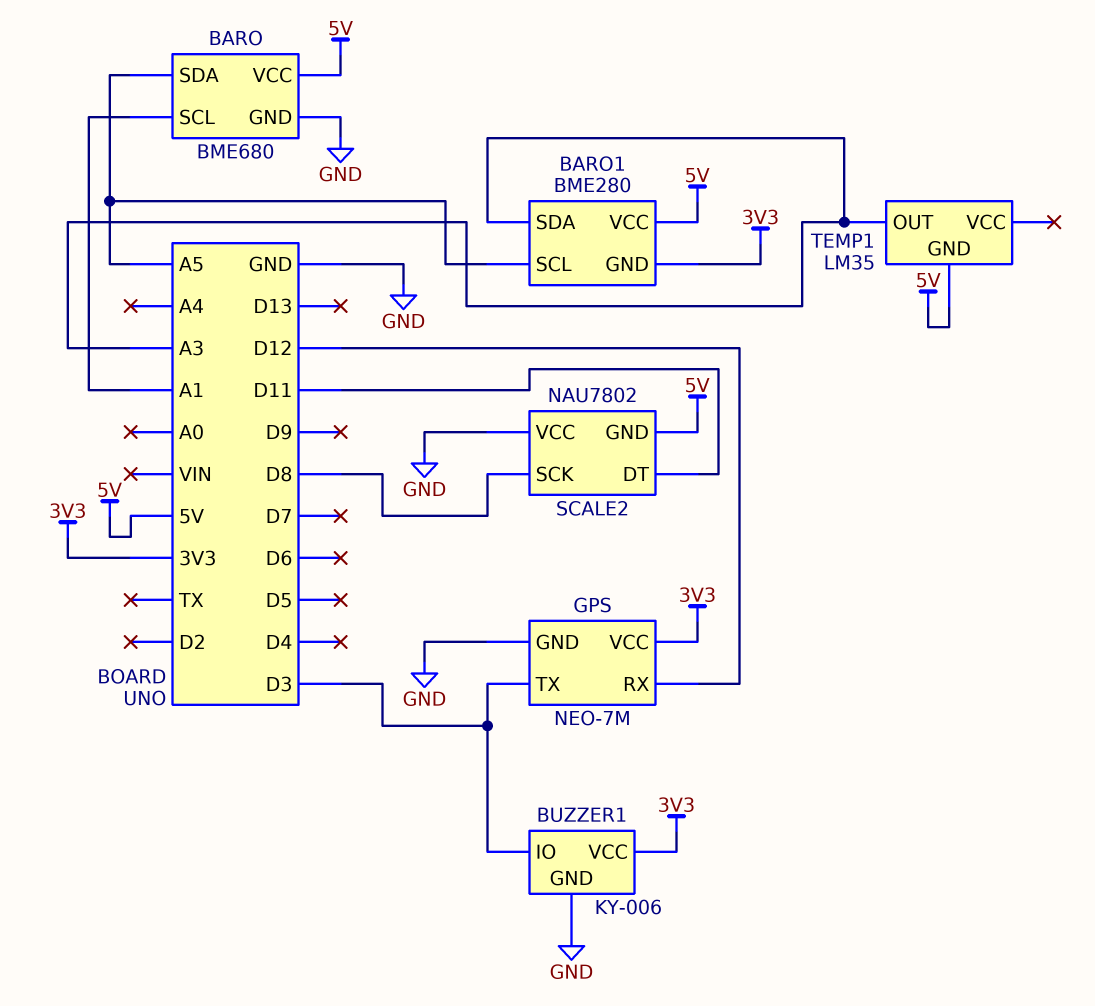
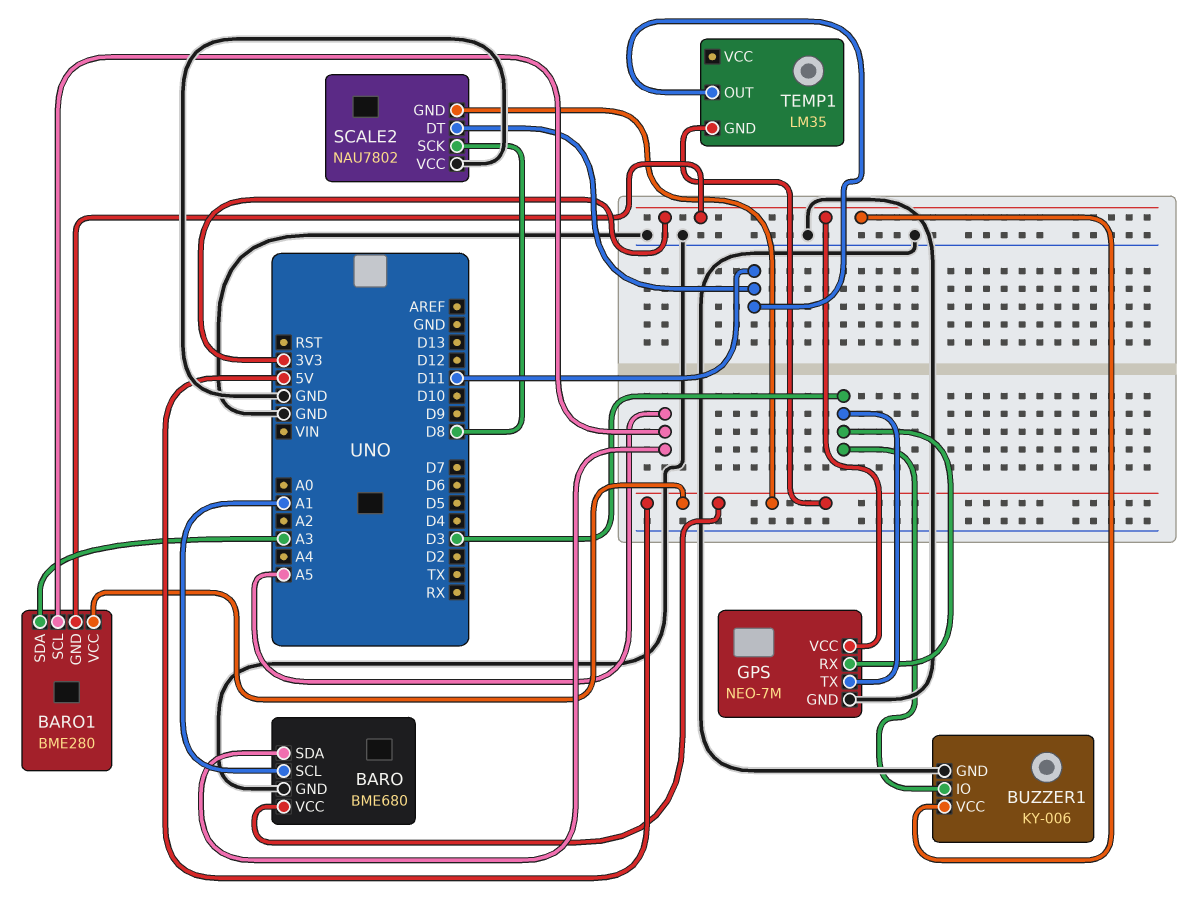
GPS pin RX: D12 -> D3
TEMP1 pin OUT: A3 -> D11

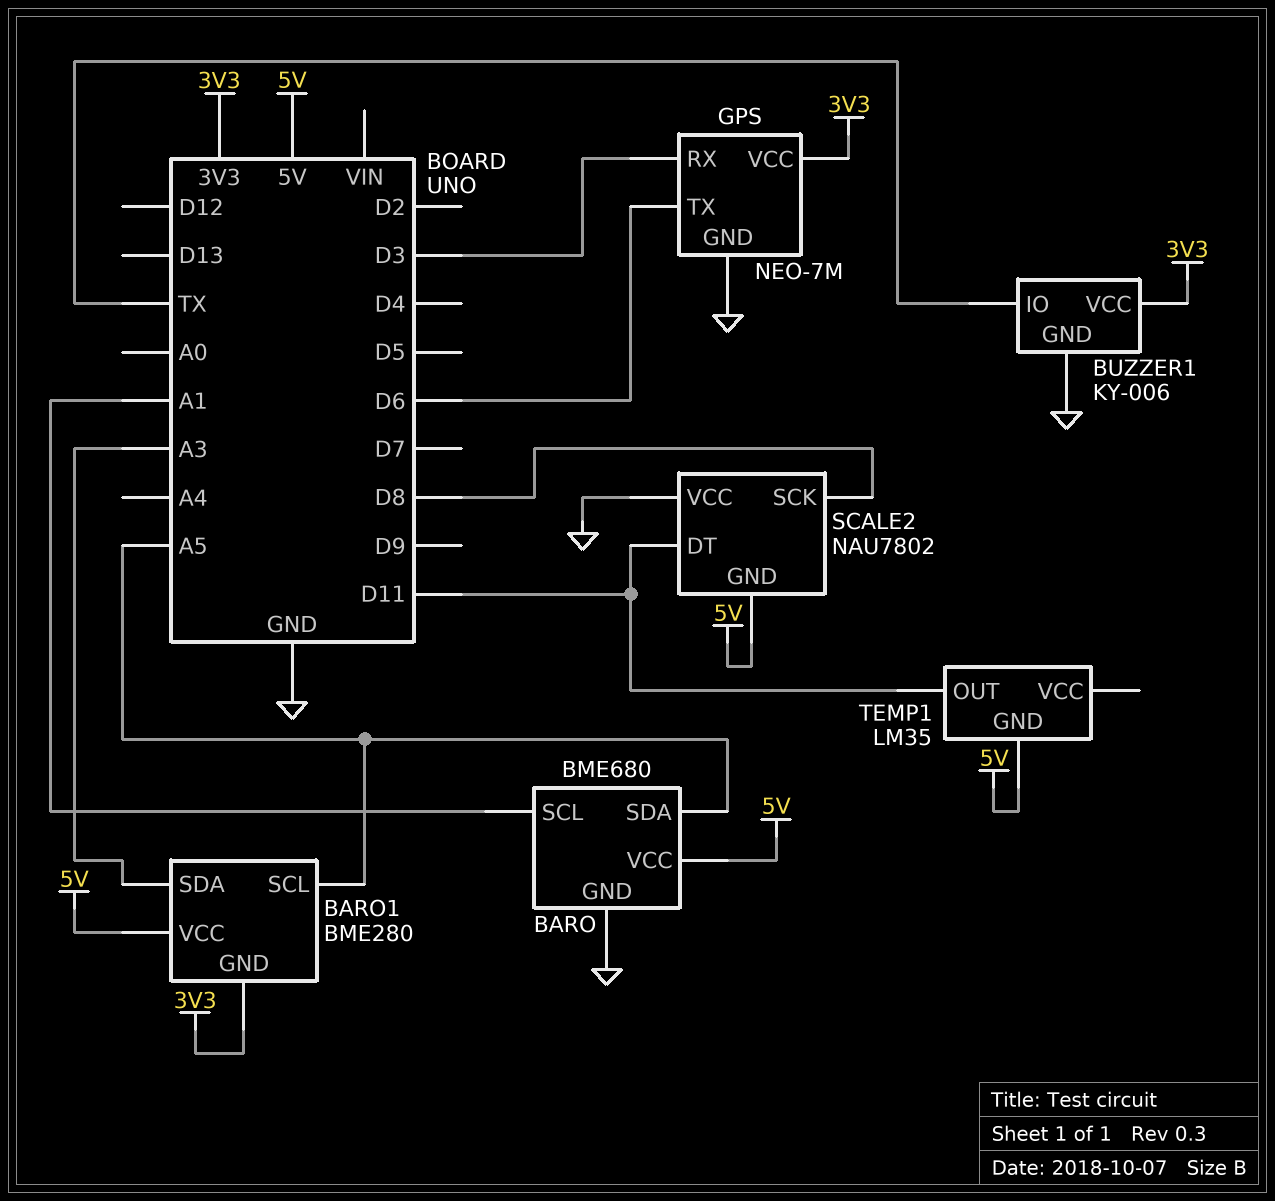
BUZZER1 pin IO: D3 -> TX
GPS pin TX: D3 -> D6

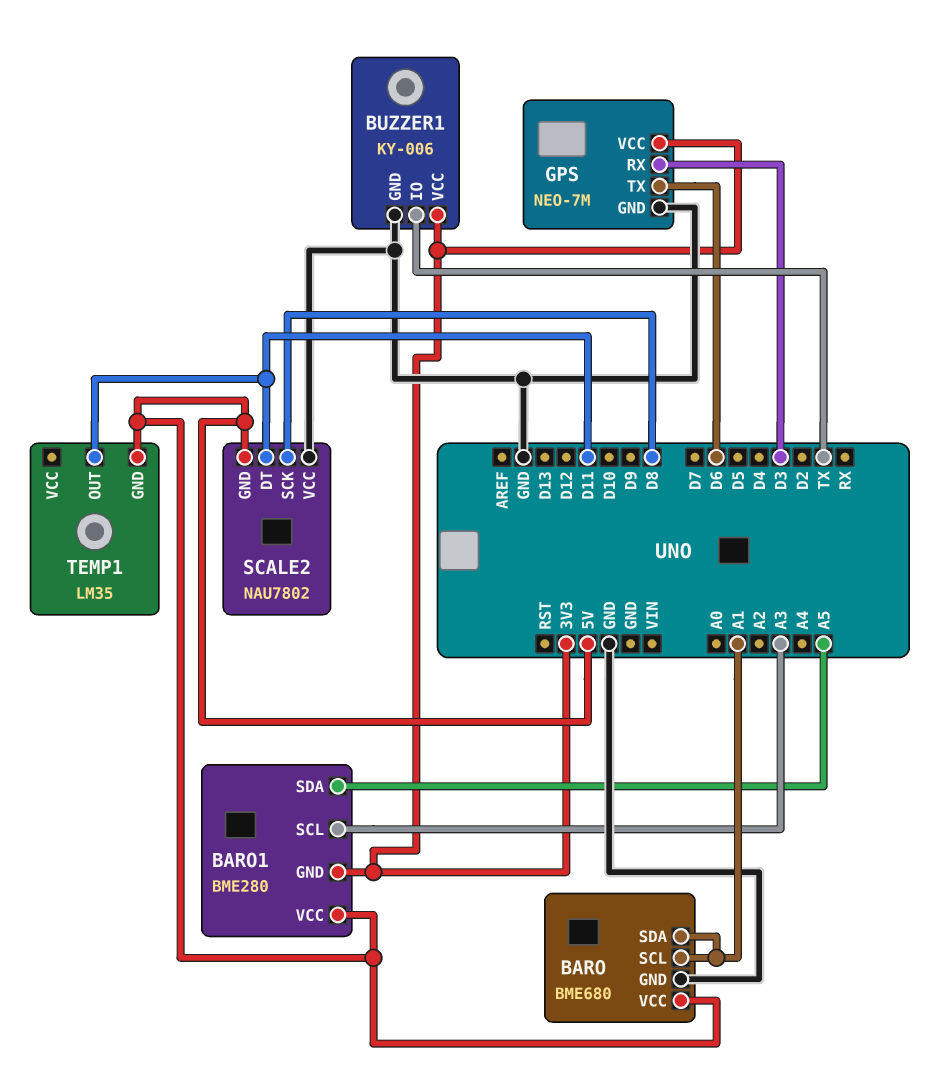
BARO pin SDA: A5 -> A1
BARO1 pin SCL: A5 -> A3
BARO1 pin SDA: A3 -> A5

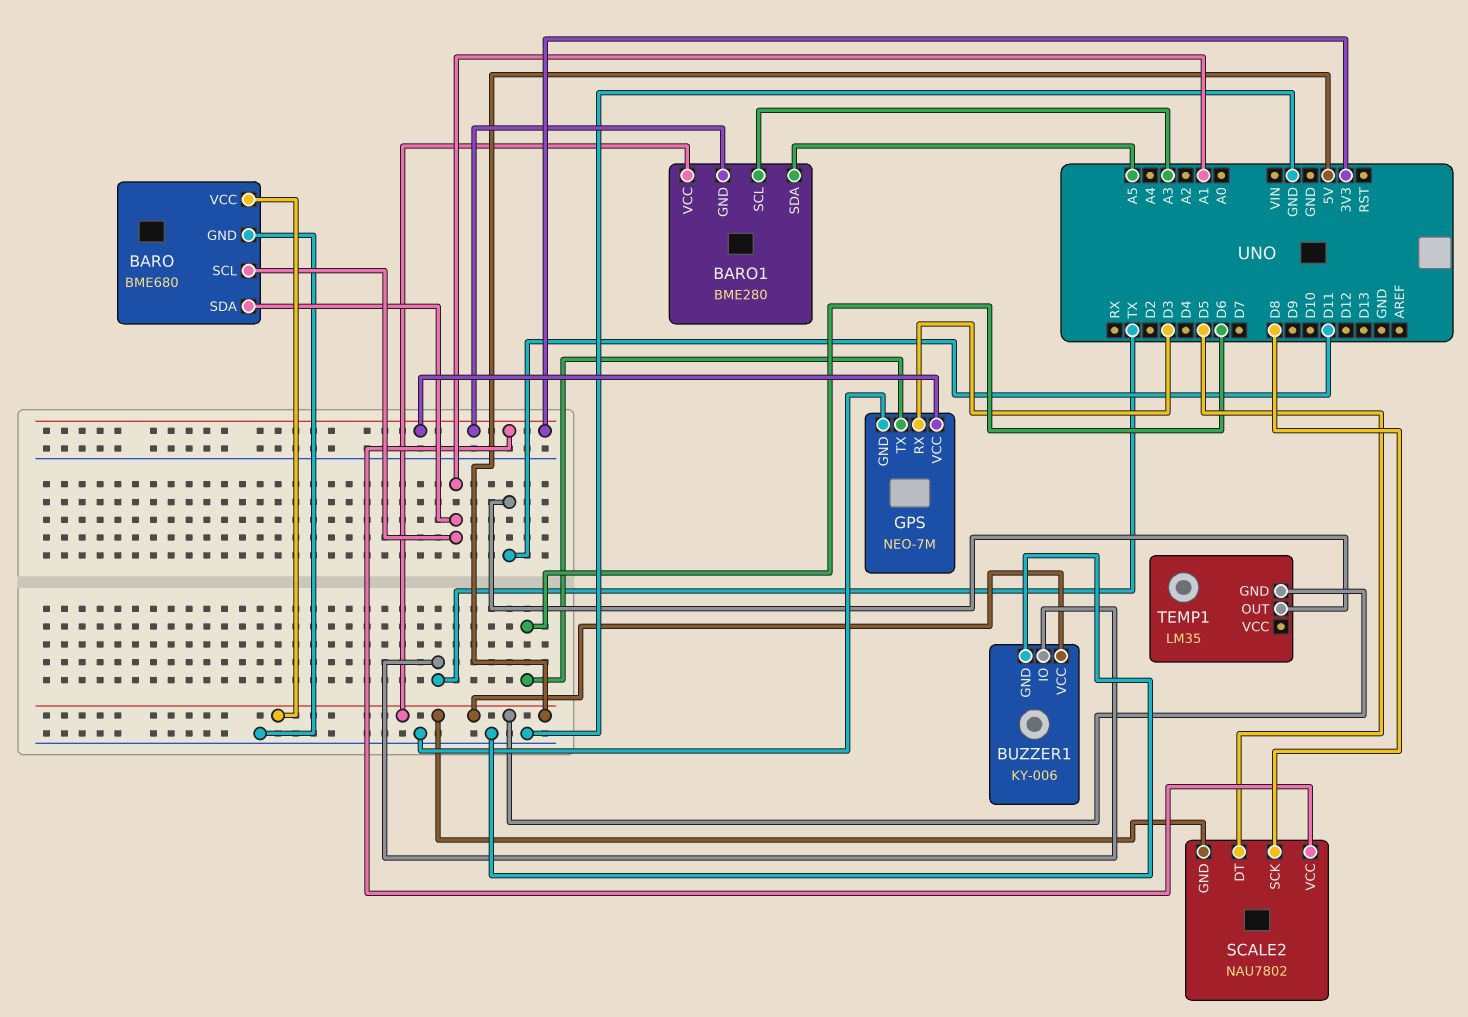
BUZZER1 pin VCC: 3V3 -> 5V
SCALE2 pin DT: D11 -> D5
SCALE2 pin VCC: GND -> 3V3

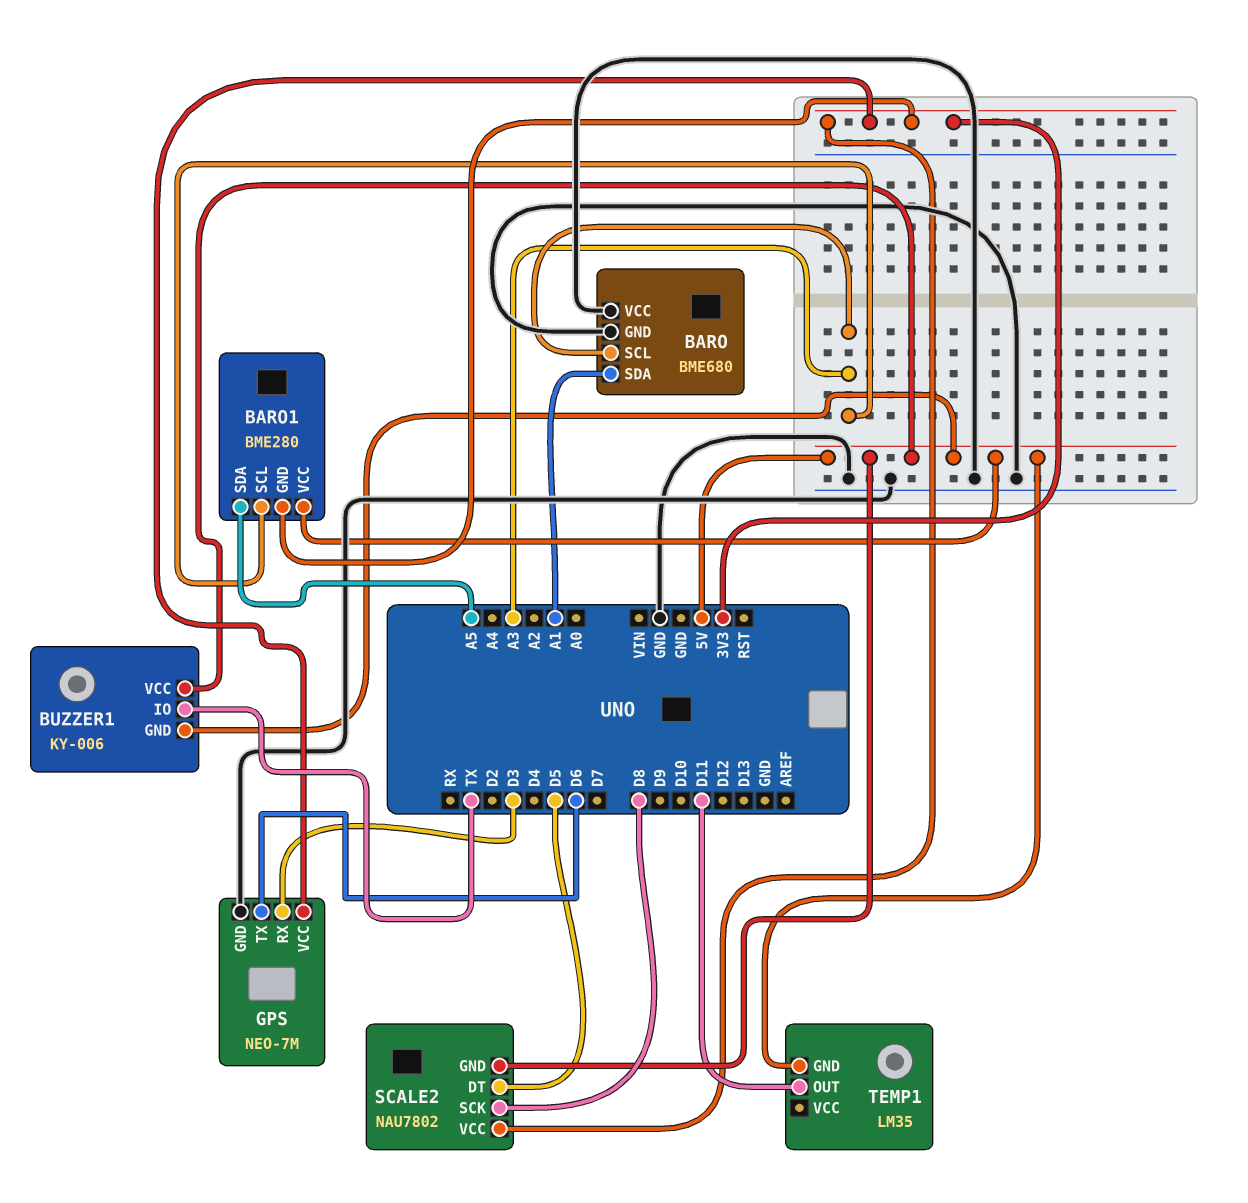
BARO pin SCL: A1 -> A3
BARO pin VCC: 5V -> GND
BUZZER1 pin GND: GND -> 5V

